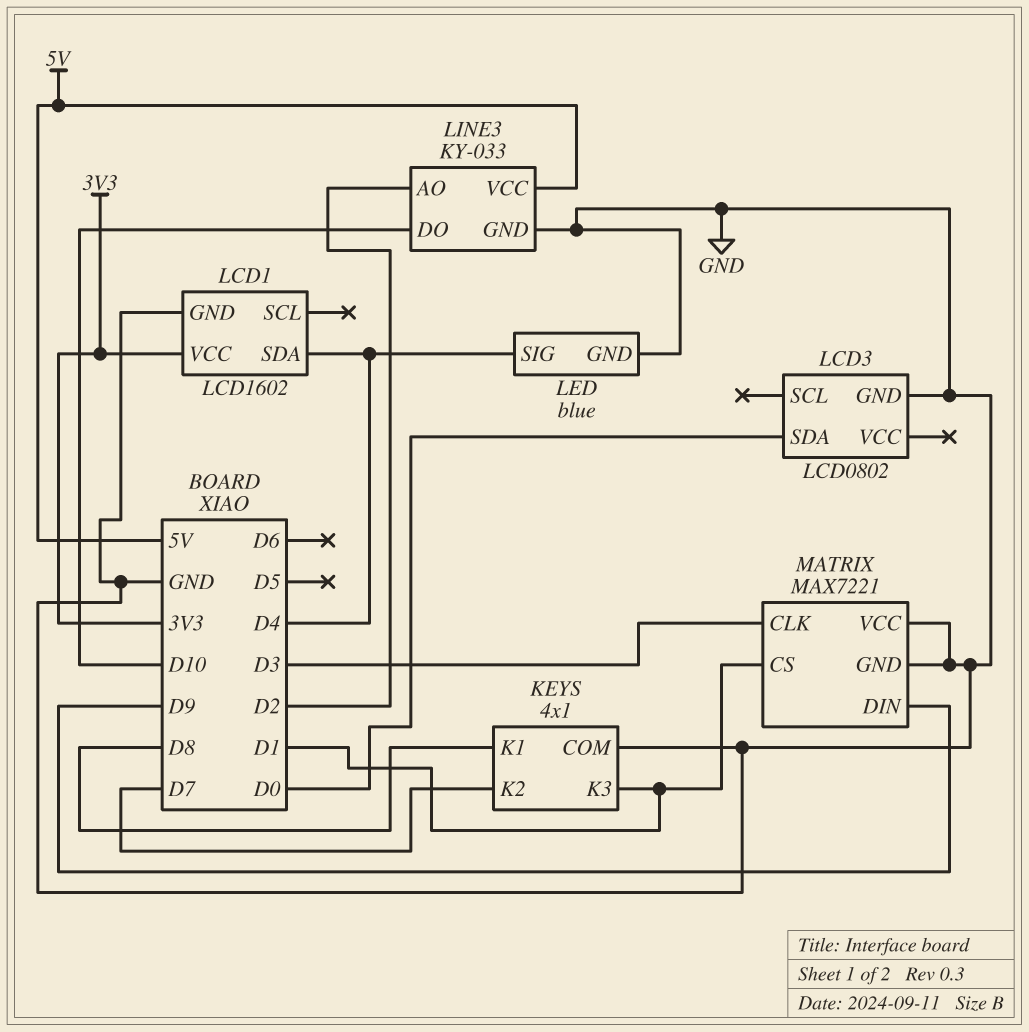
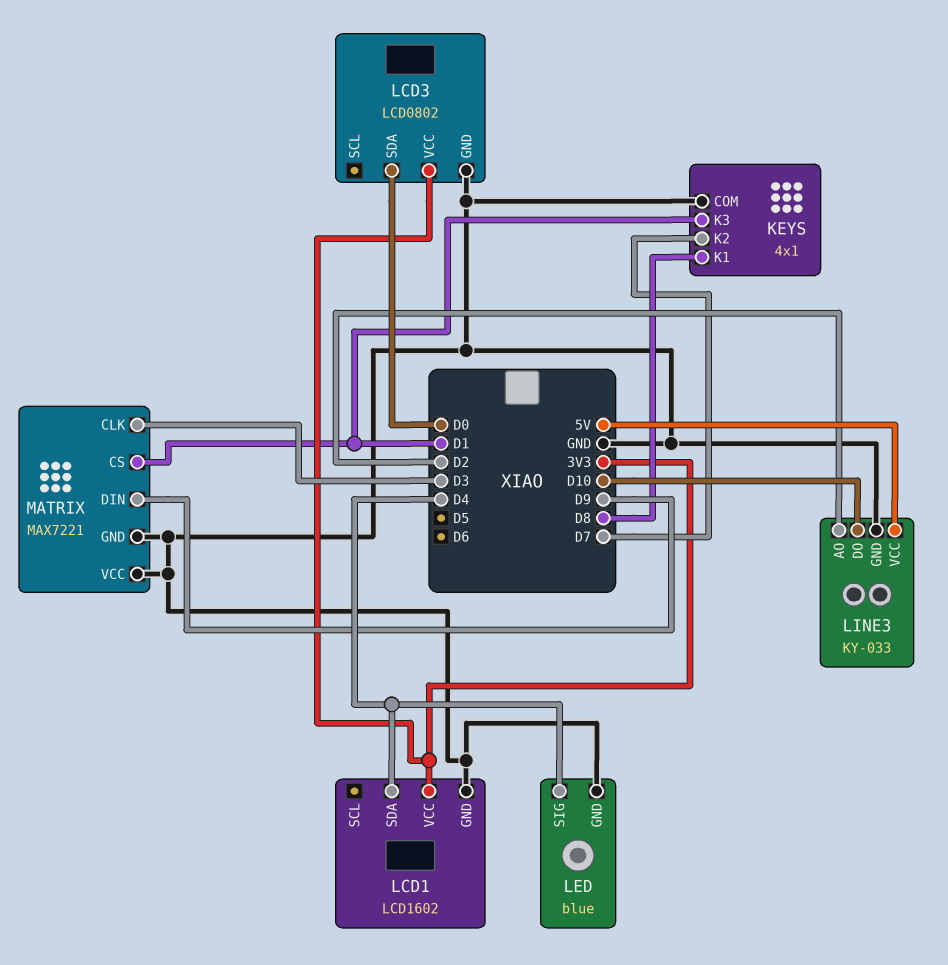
LCD3 pin VCC: none -> 3V3

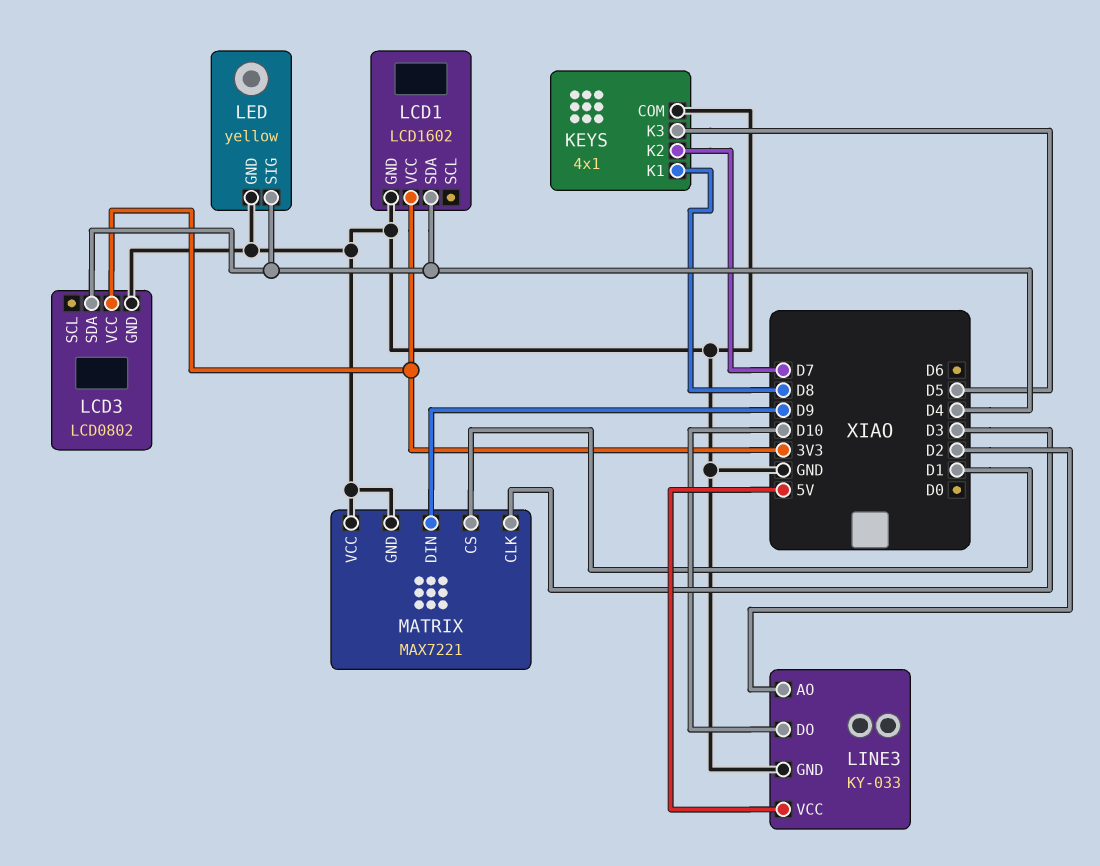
KEYS pin K3: D1 -> D5
LCD3 pin SDA: D0 -> D4
LED: blue -> yellow

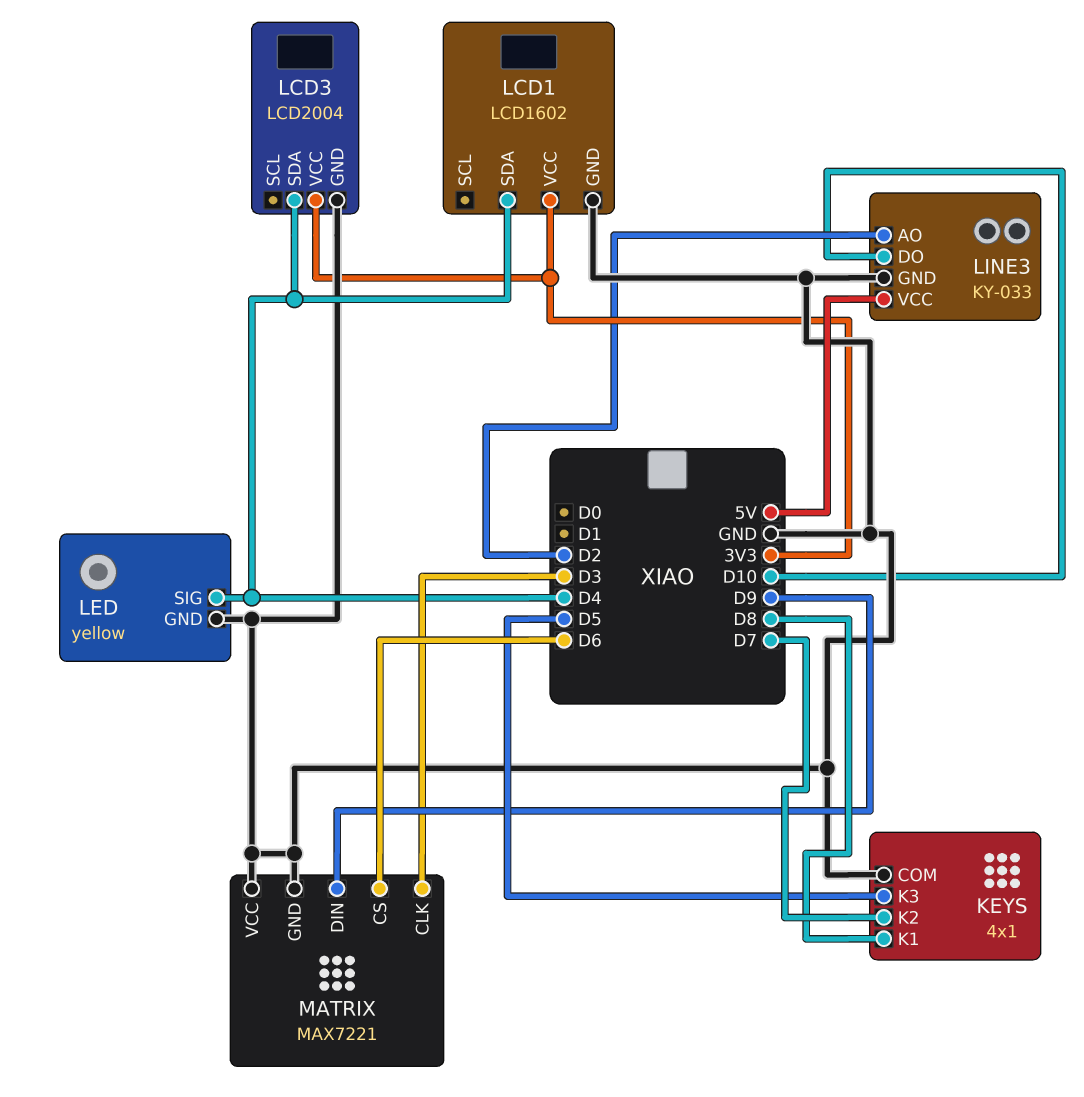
LCD3: LCD0802 -> LCD2004
MATRIX pin CS: D1 -> D6

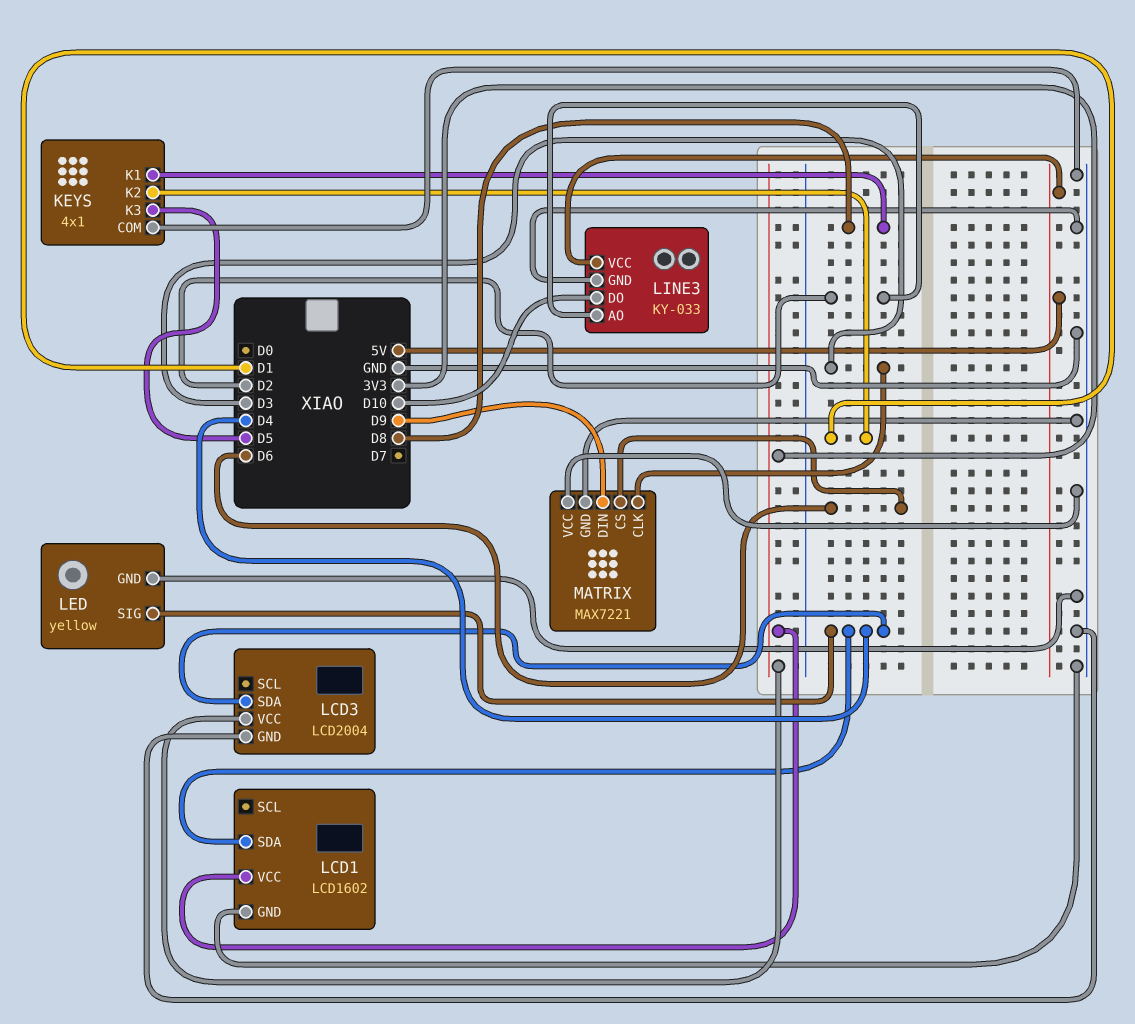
KEYS pin K2: D7 -> D1

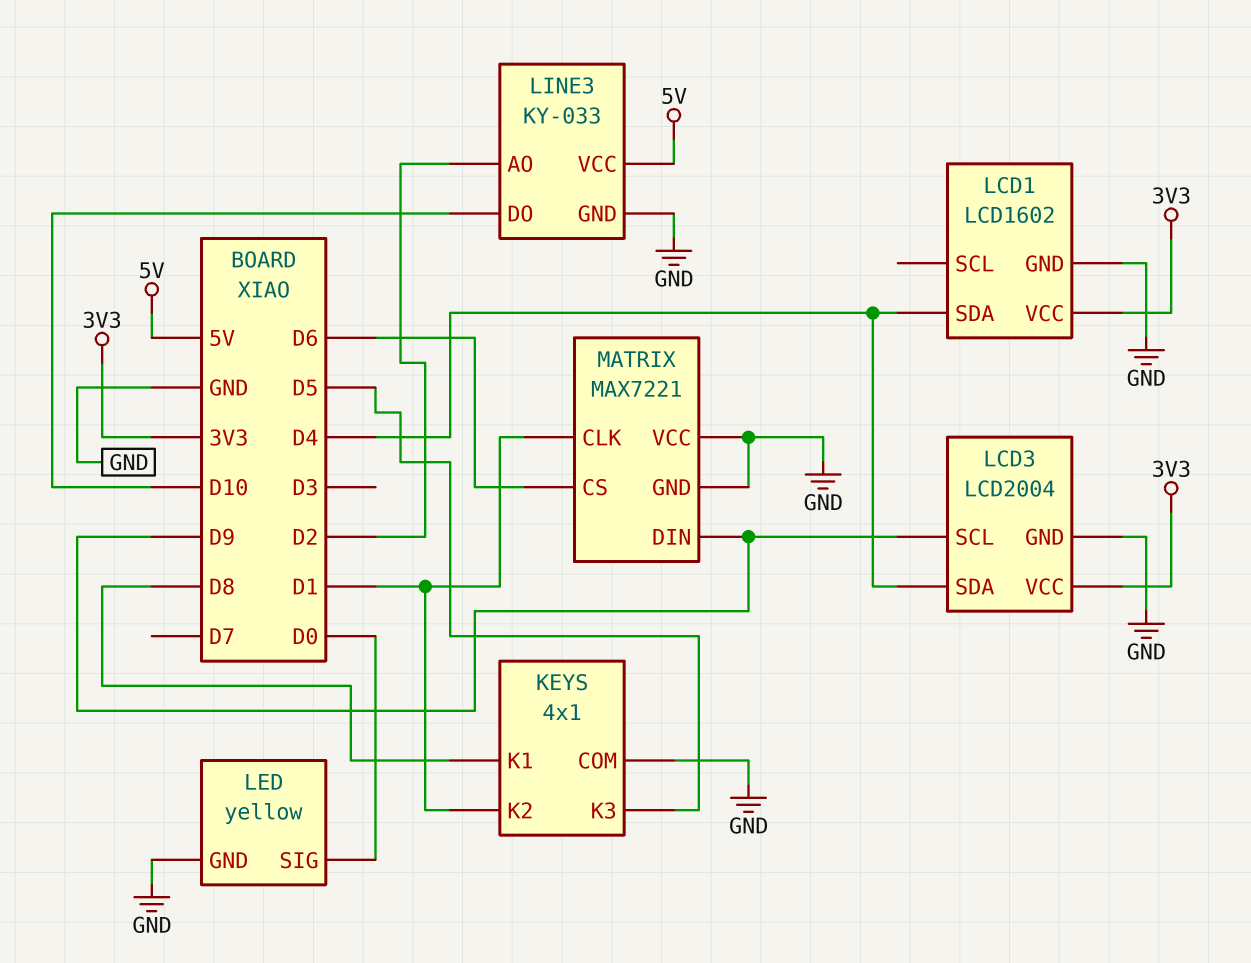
LCD3 pin SCL: none -> D9
LED pin SIG: D4 -> D0
MATRIX pin CLK: D3 -> D1

